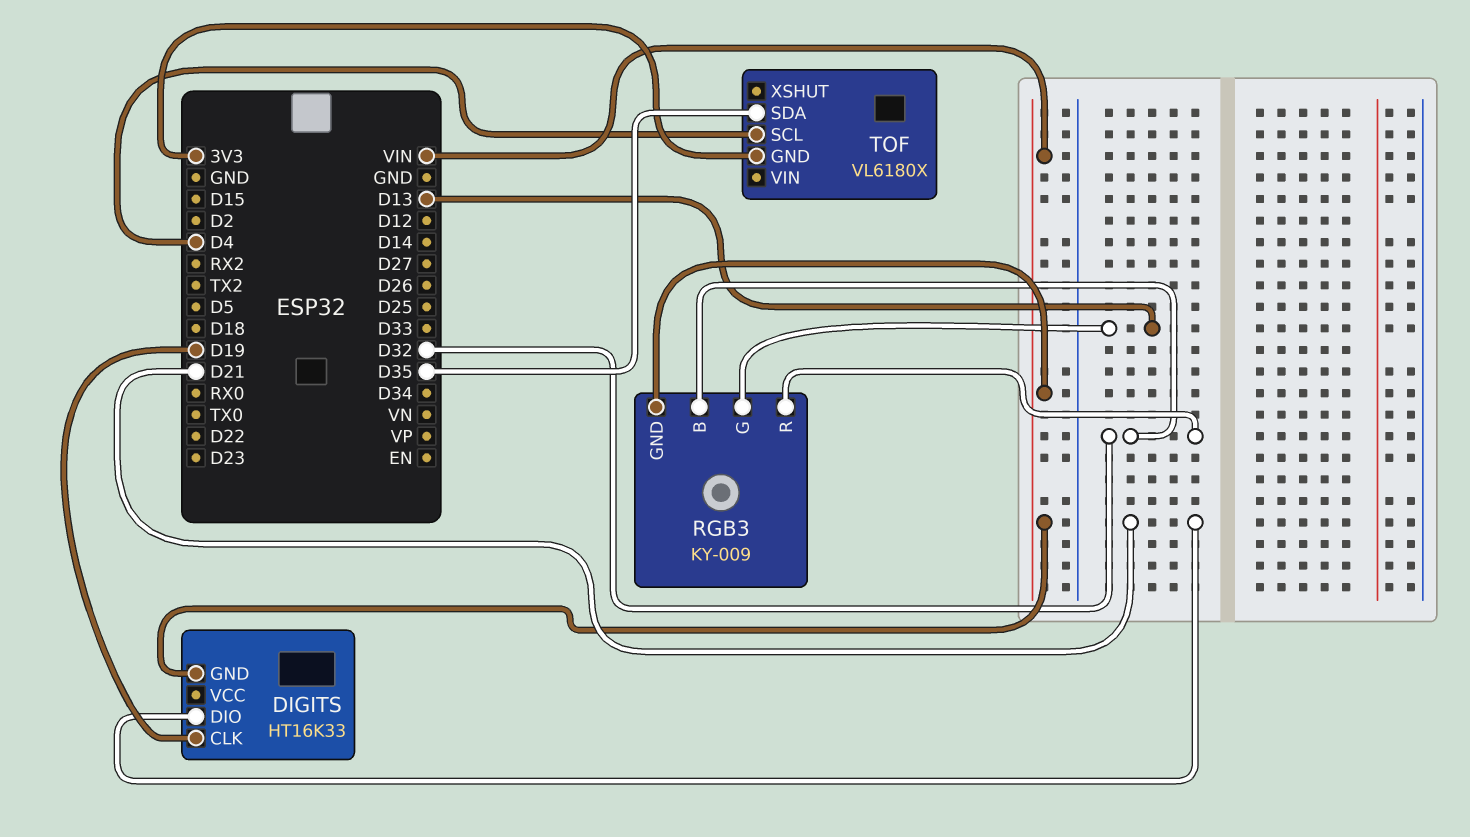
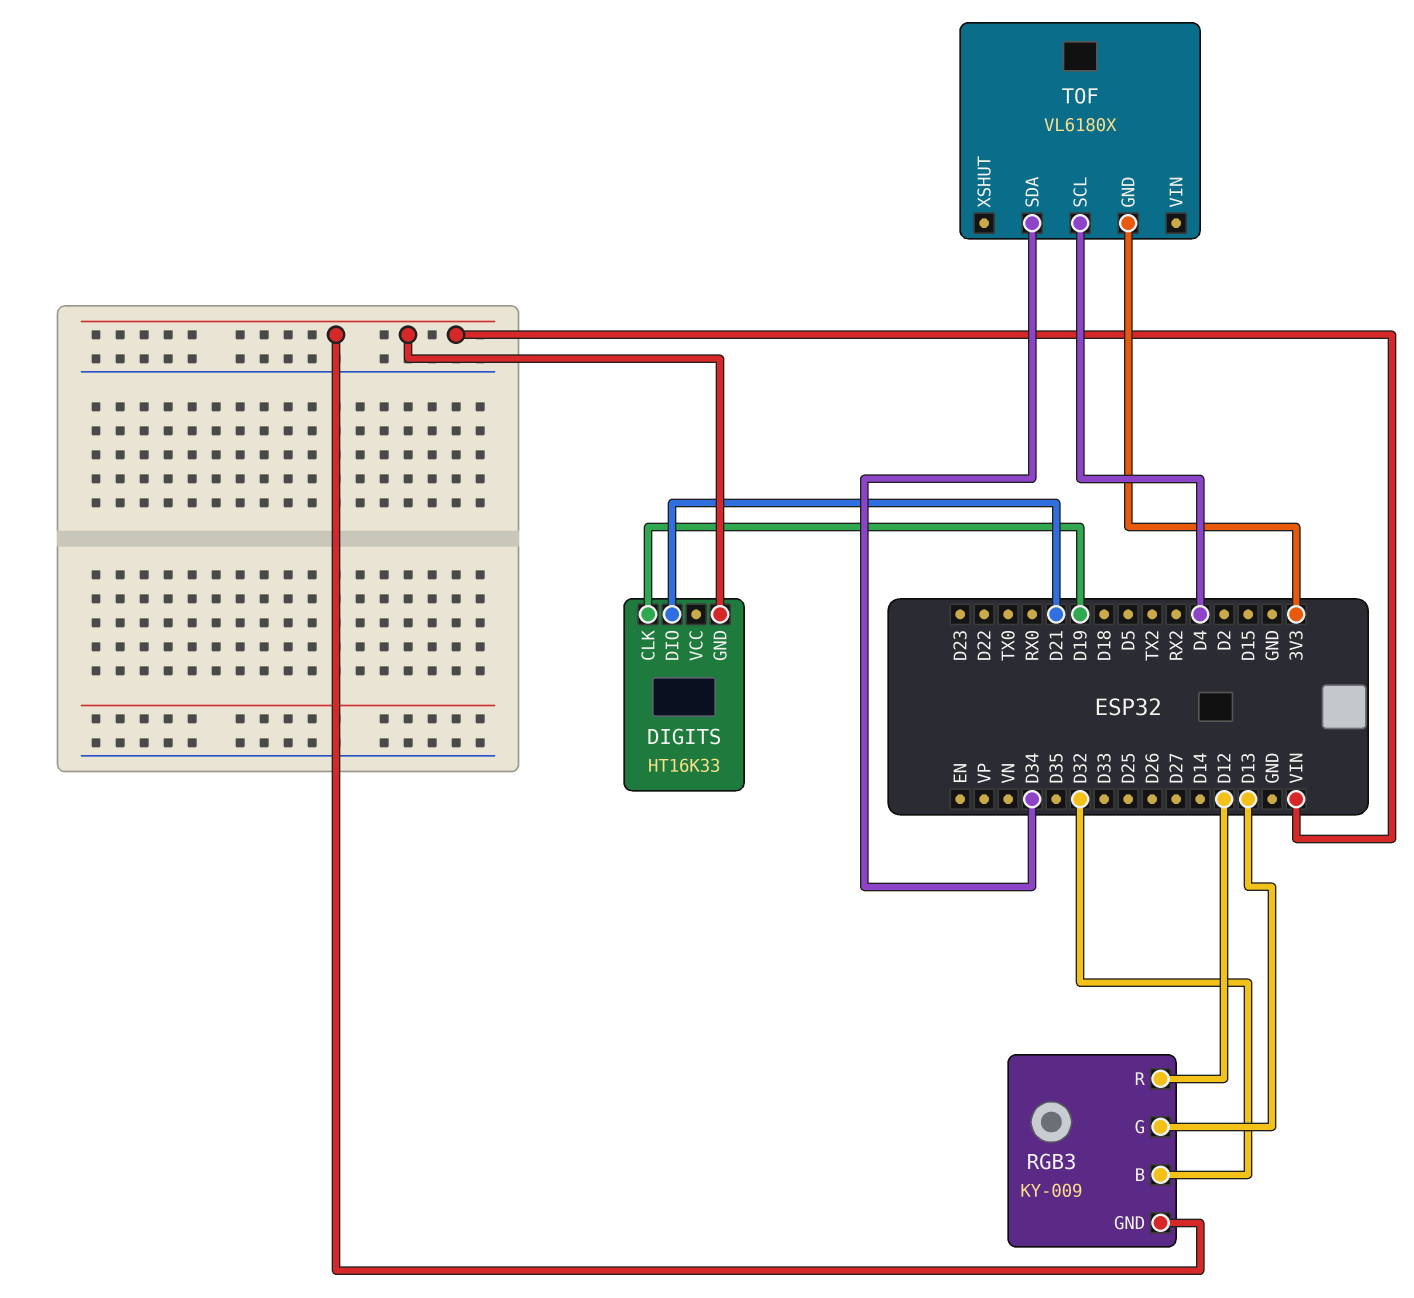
RGB3 pin R: D32 -> D12
TOF pin SDA: D35 -> D34

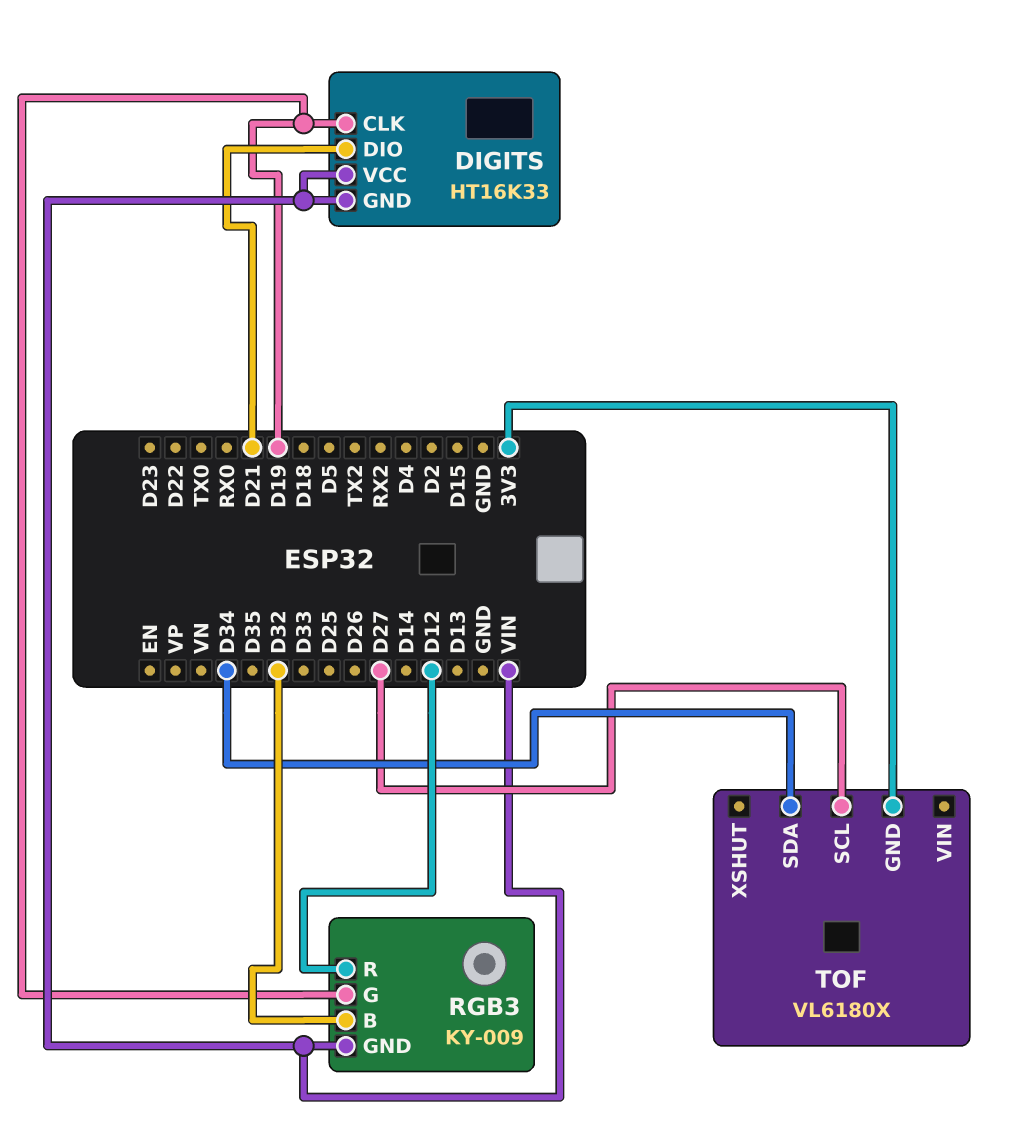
DIGITS pin VCC: none -> VIN
RGB3 pin G: D13 -> D19
TOF pin SCL: D4 -> D27

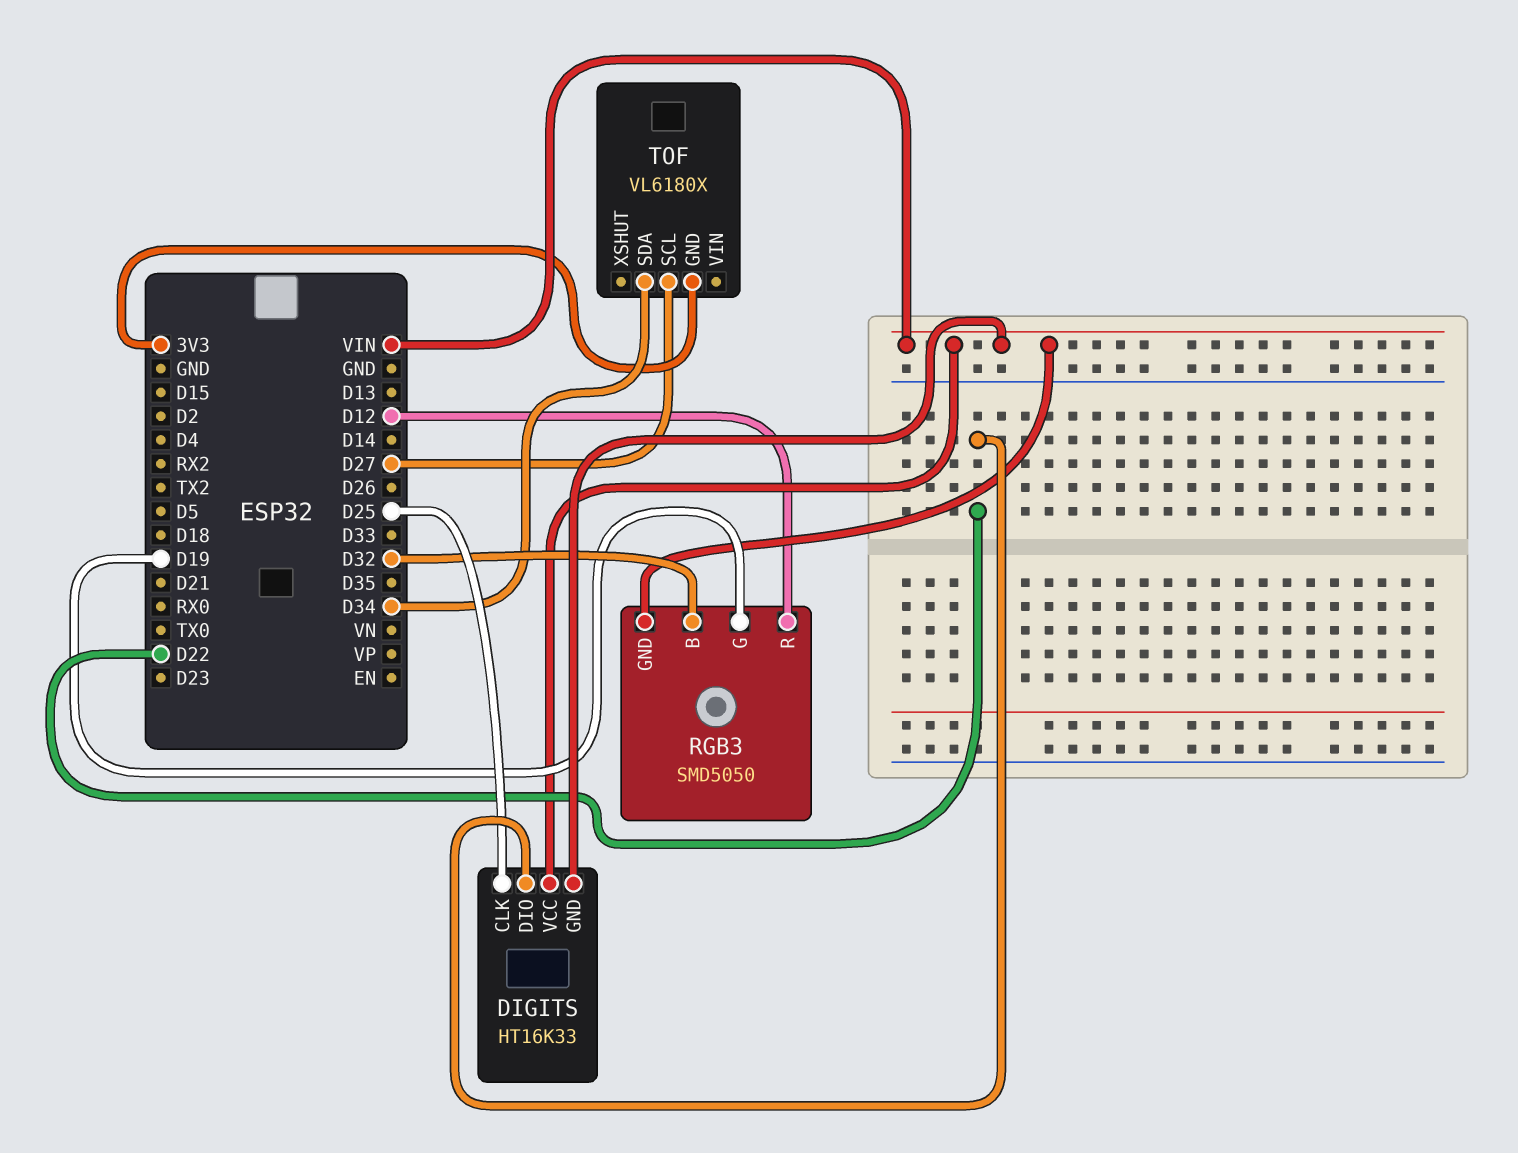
DIGITS pin CLK: D19 -> D25
DIGITS pin DIO: D21 -> D22
RGB3: KY-009 -> SMD5050

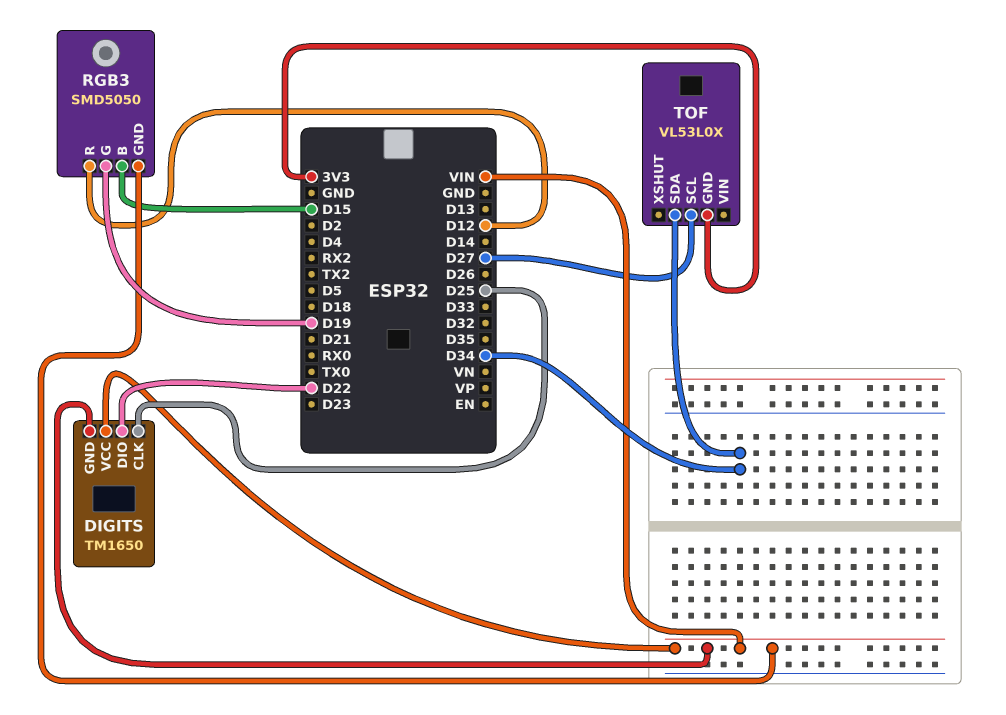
DIGITS: HT16K33 -> TM1650
RGB3 pin B: D32 -> D15
TOF: VL6180X -> VL53L0X

